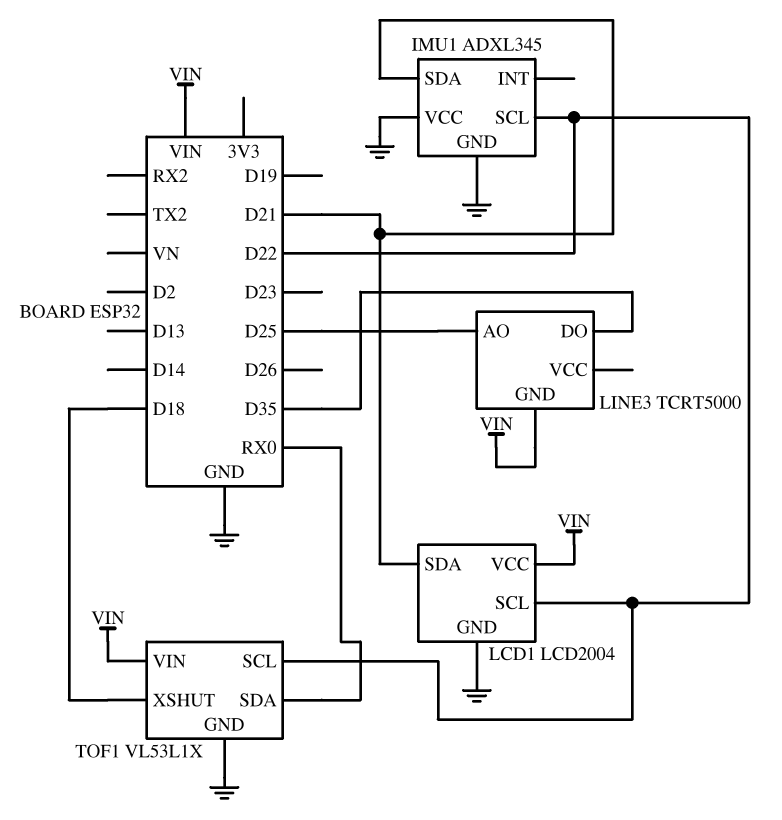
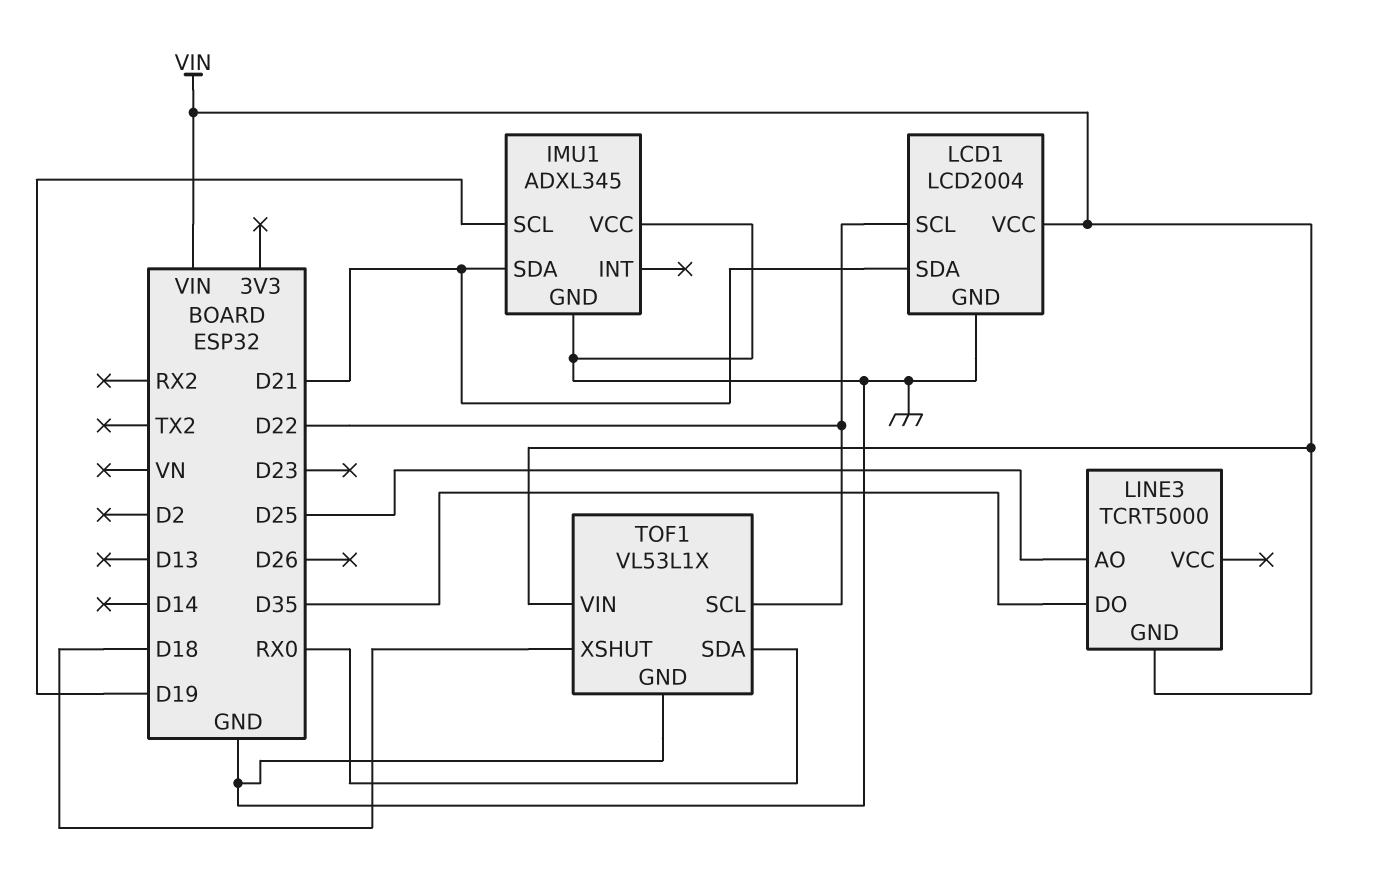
IMU1 pin SCL: D22 -> D19

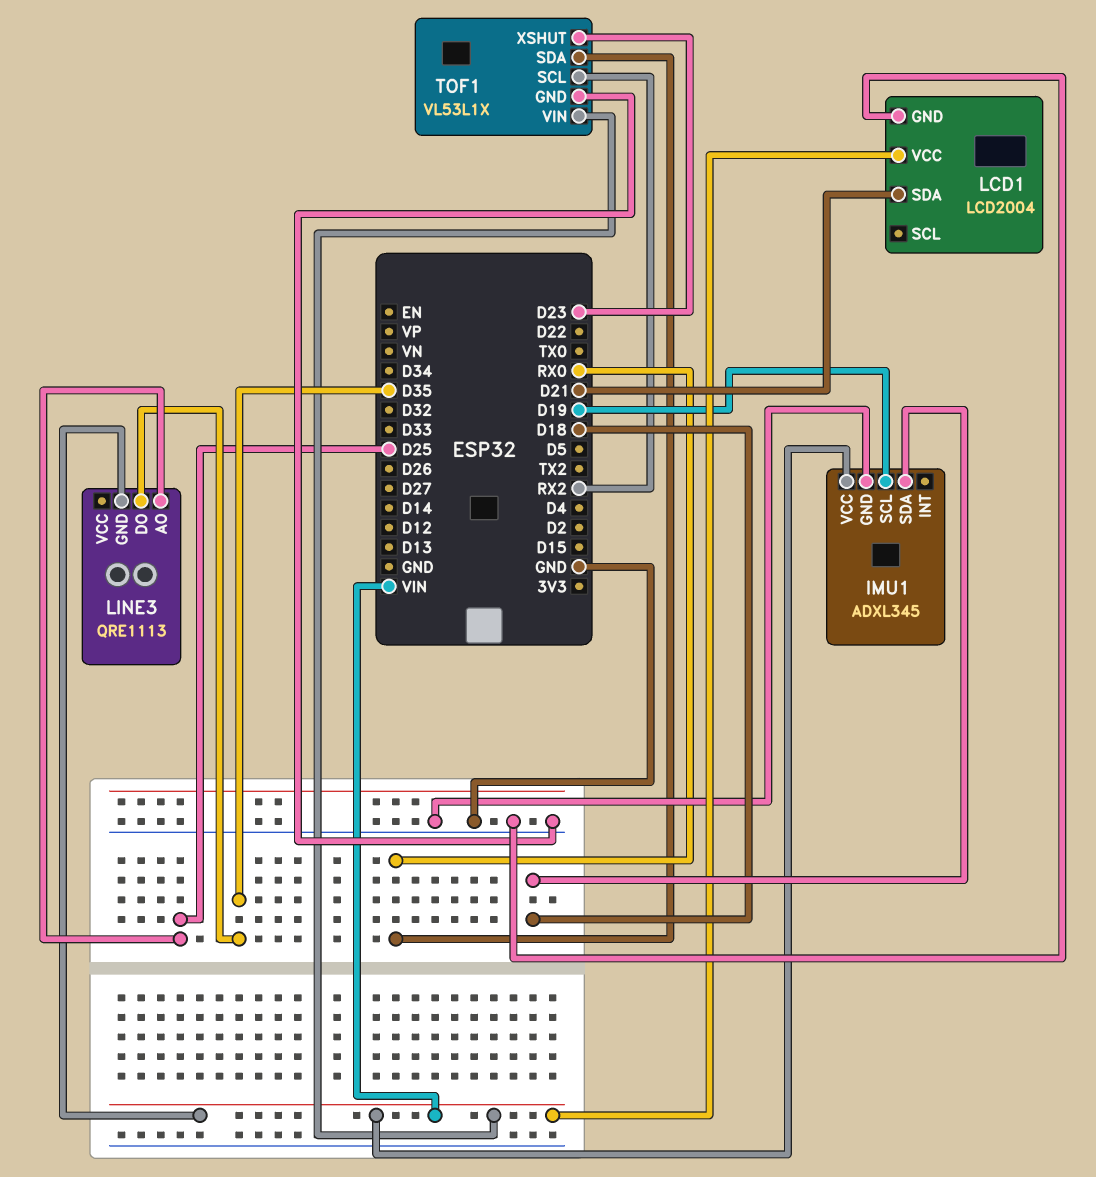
IMU1 pin SDA: D21 -> D18
IMU1 pin VCC: GND -> VIN
LCD1 pin SCL: D22 -> none
LINE3: TCRT5000 -> QRE1113
TOF1 pin SCL: D22 -> RX2
TOF1 pin XSHUT: D18 -> D23

